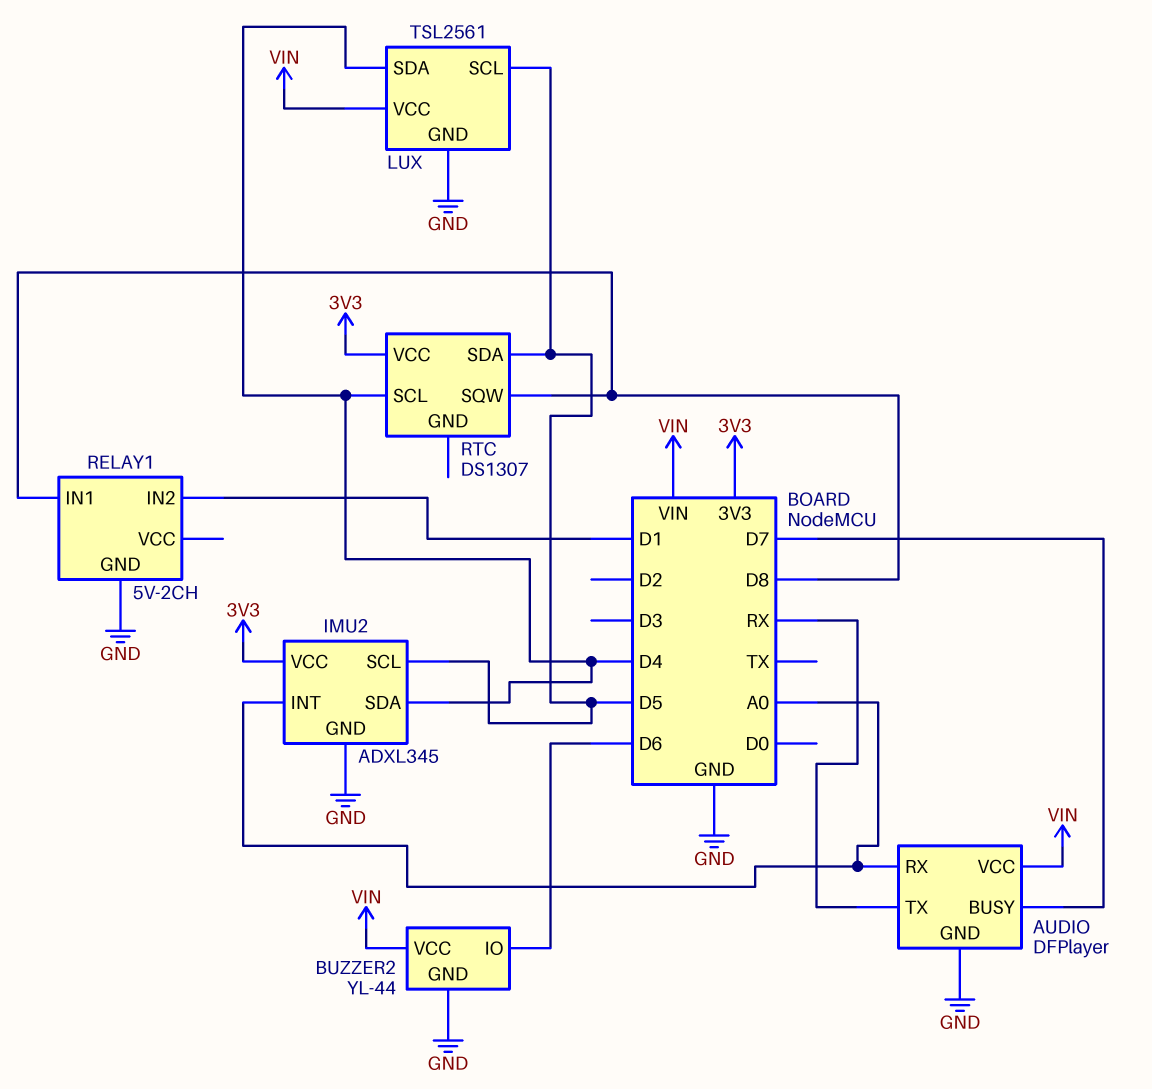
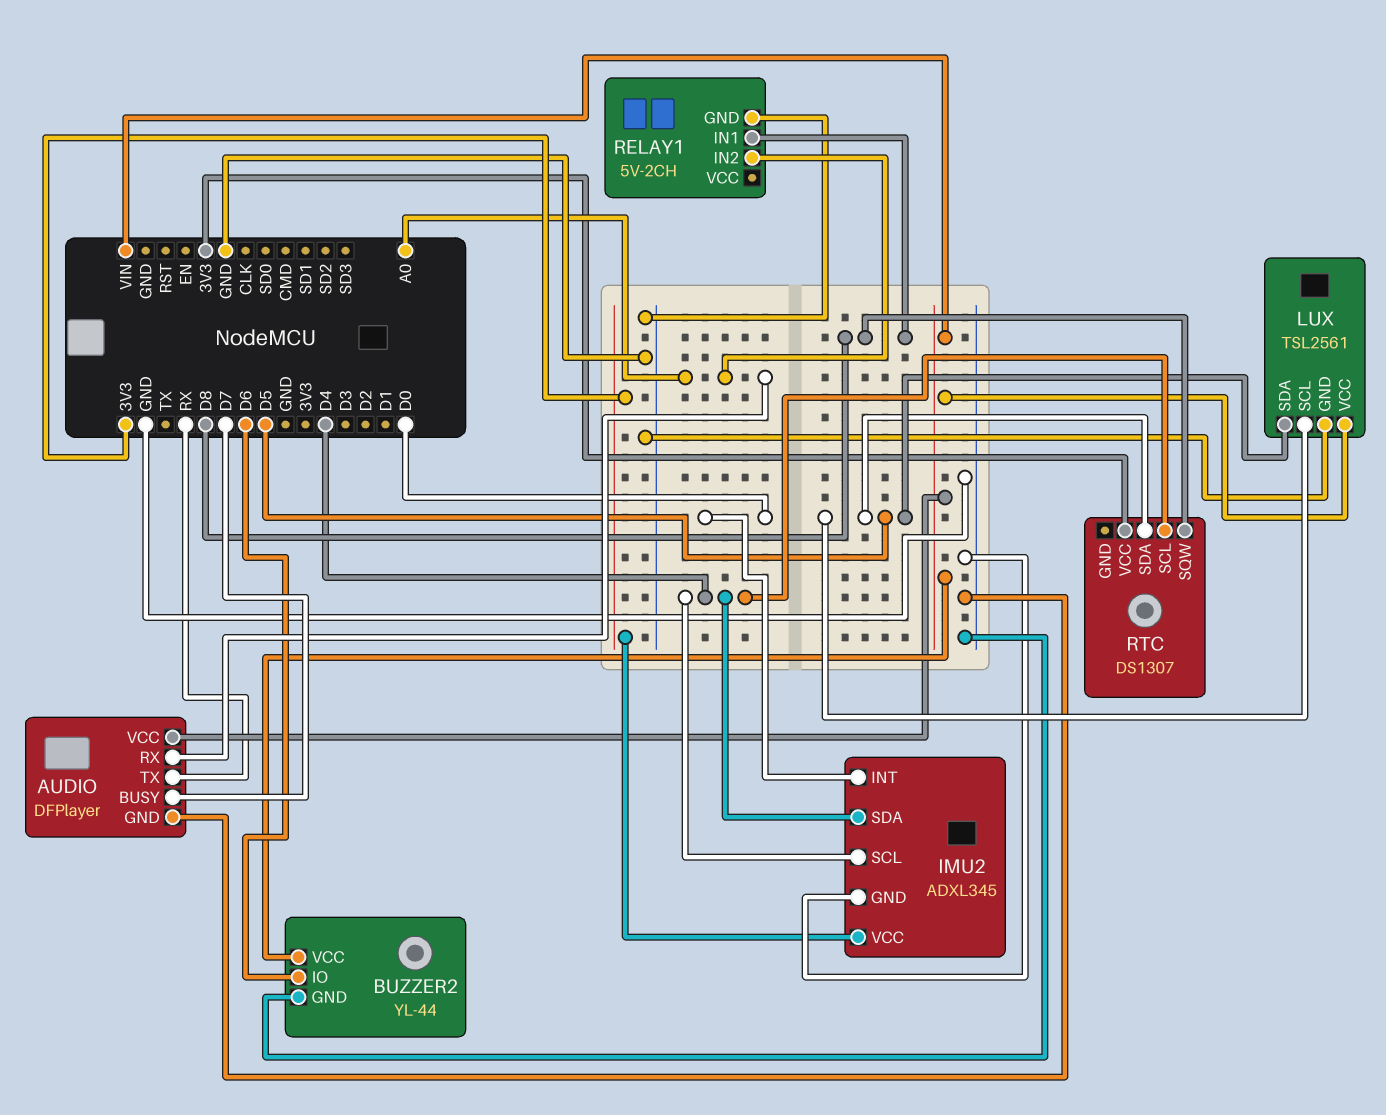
IMU2 pin INT: A0 -> D0
IMU2 pin SCL: D5 -> D4
LUX pin SDA: D4 -> D5
RELAY1 pin IN2: D1 -> A0

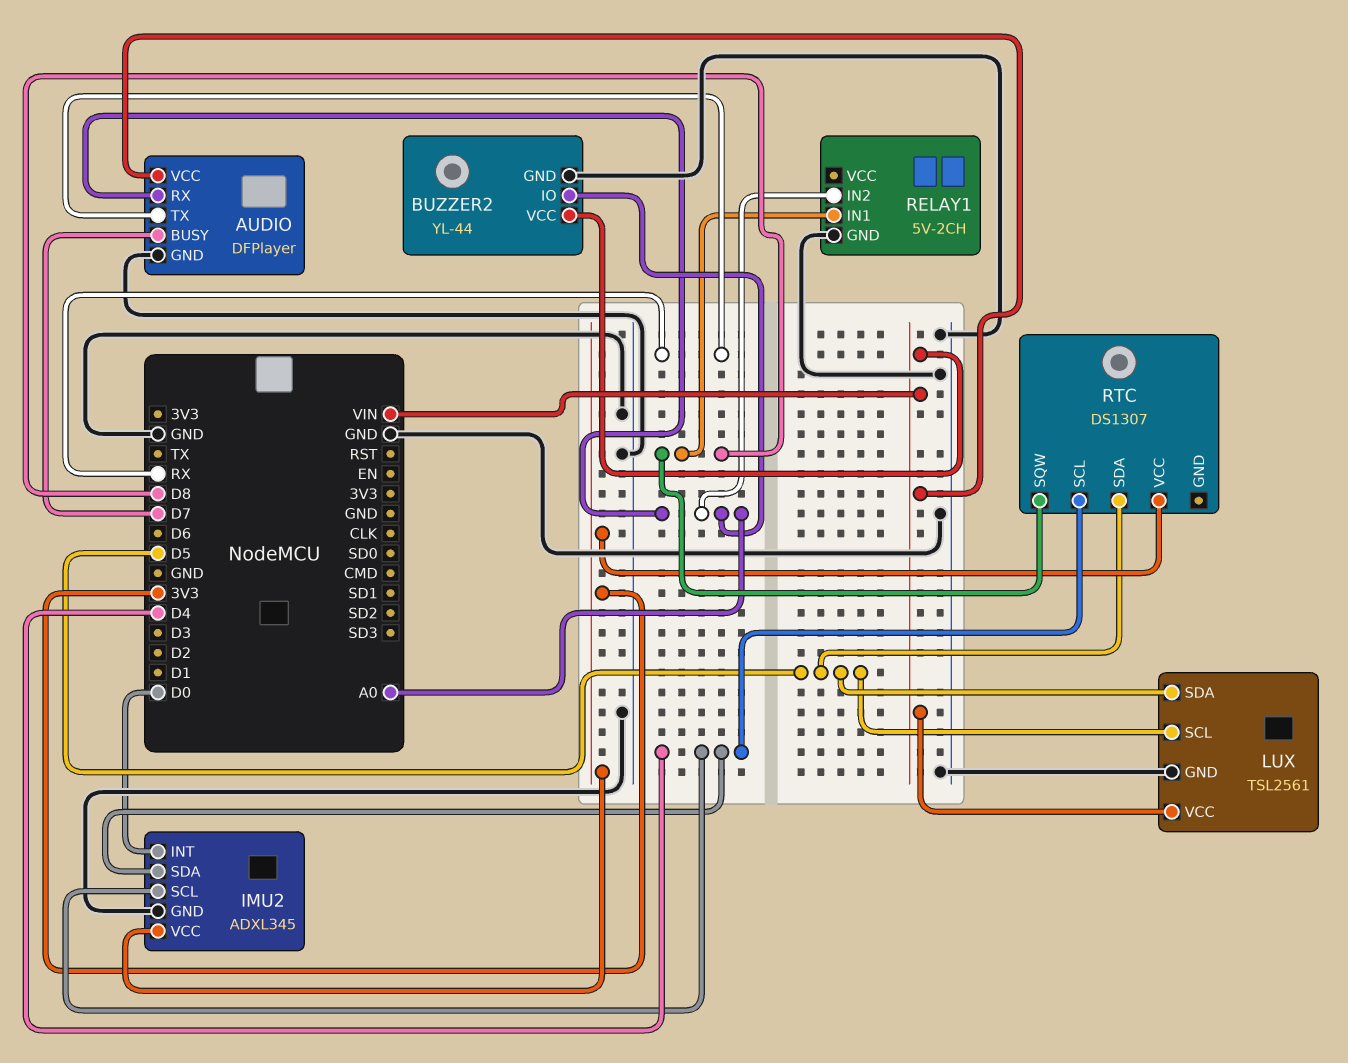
BUZZER2 pin IO: D6 -> A0

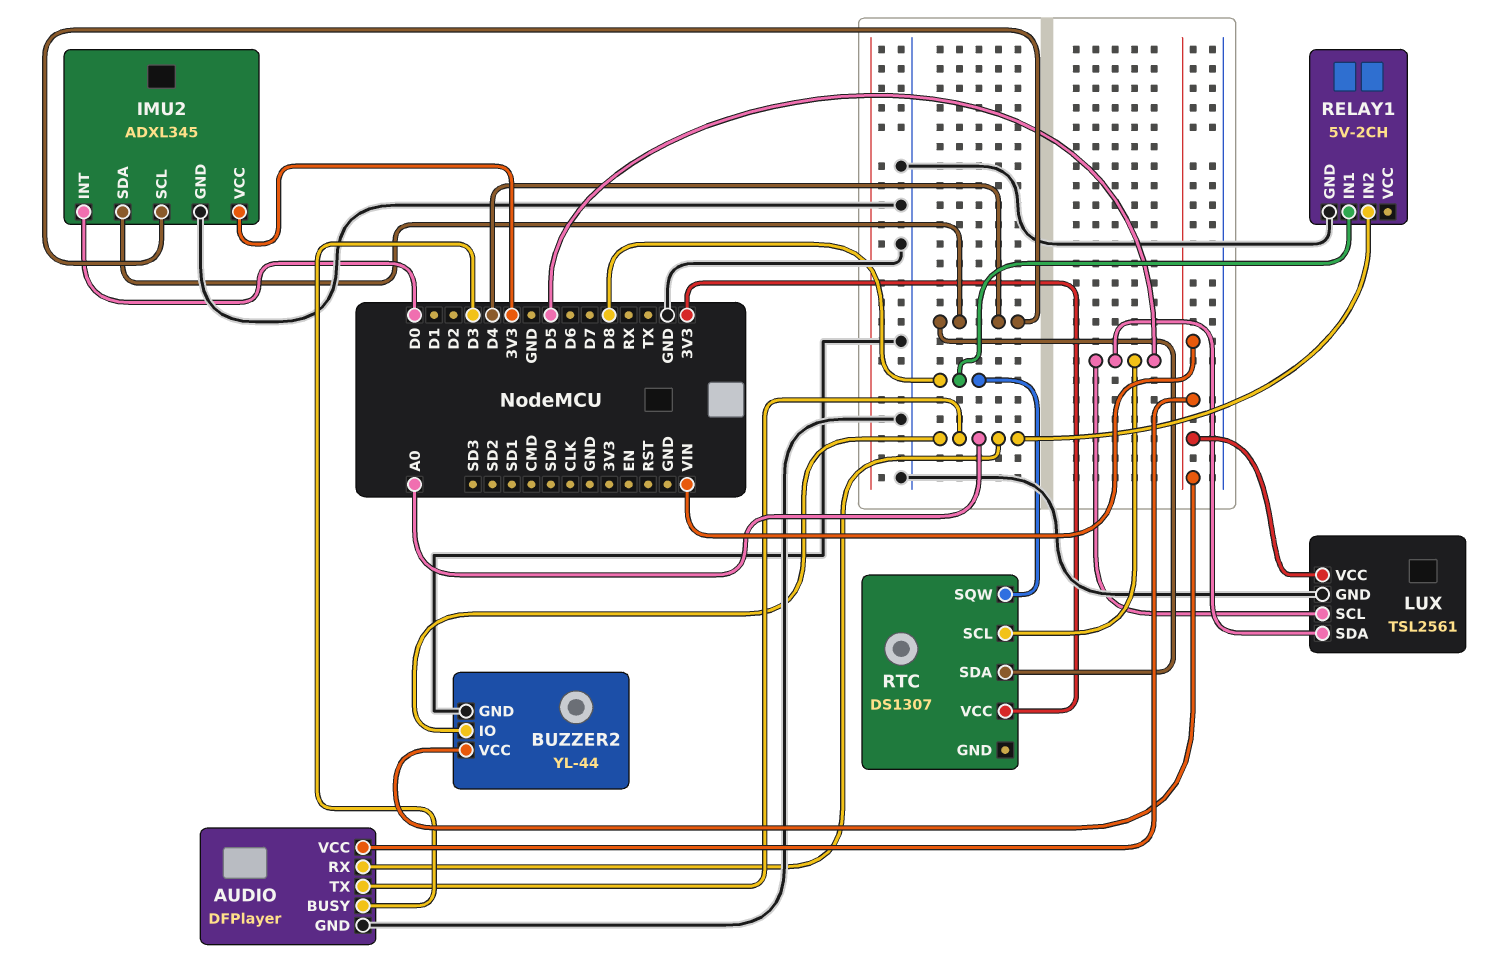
AUDIO pin BUSY: D7 -> D3
AUDIO pin TX: RX -> A0
RTC pin SCL: D4 -> D5
RTC pin SDA: D5 -> D4

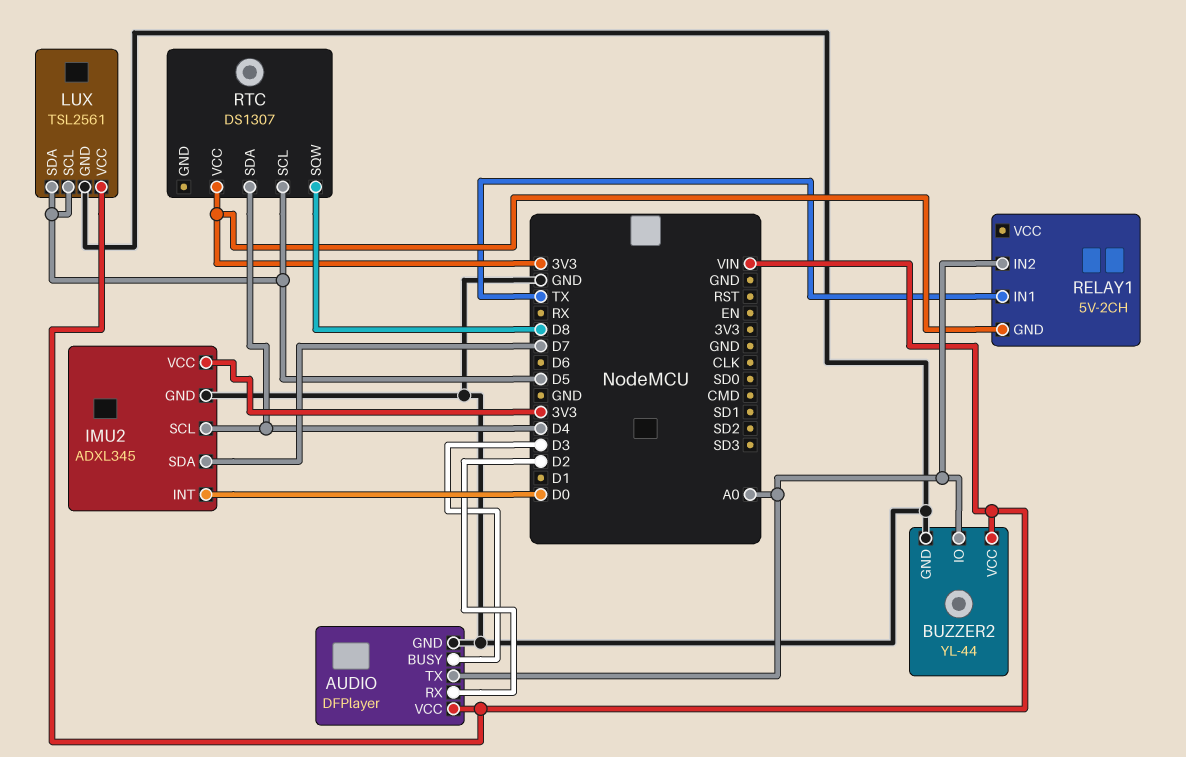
AUDIO pin RX: A0 -> D2
IMU2 pin SDA: D4 -> D7
RELAY1 pin GND: GND -> 3V3
RELAY1 pin IN1: D8 -> TX

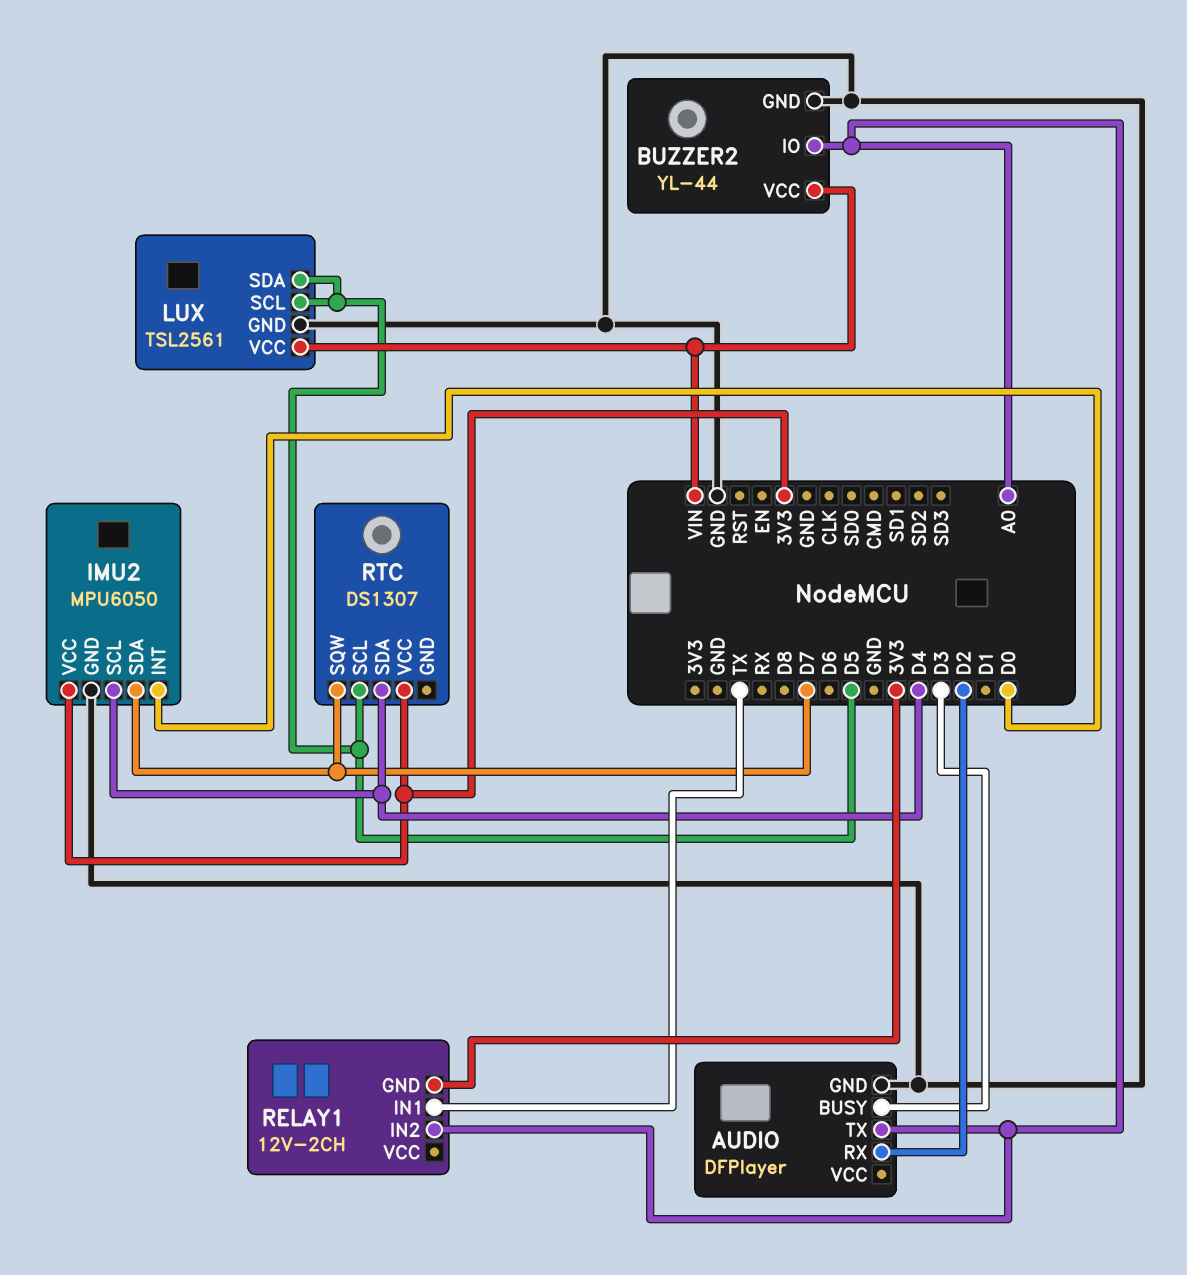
AUDIO pin VCC: VIN -> none
IMU2: ADXL345 -> MPU6050
RELAY1: 5V-2CH -> 12V-2CH
RTC pin SQW: D8 -> D7

